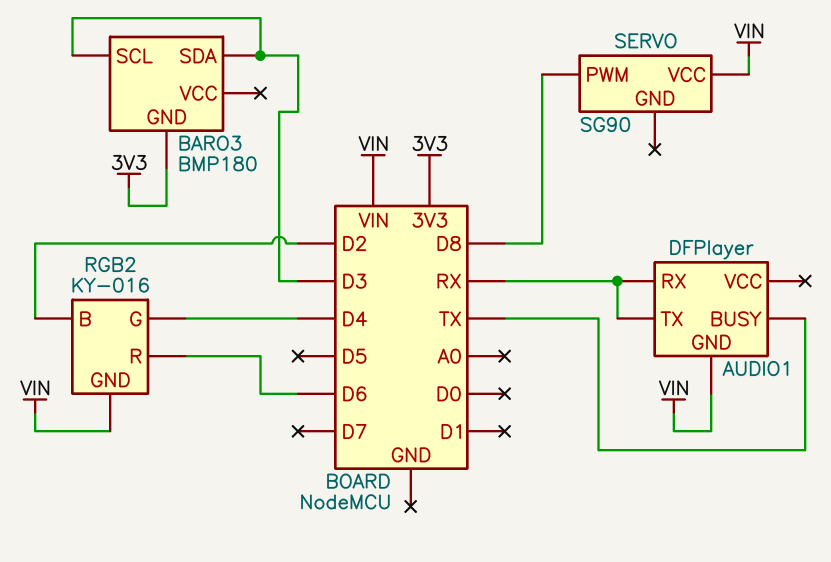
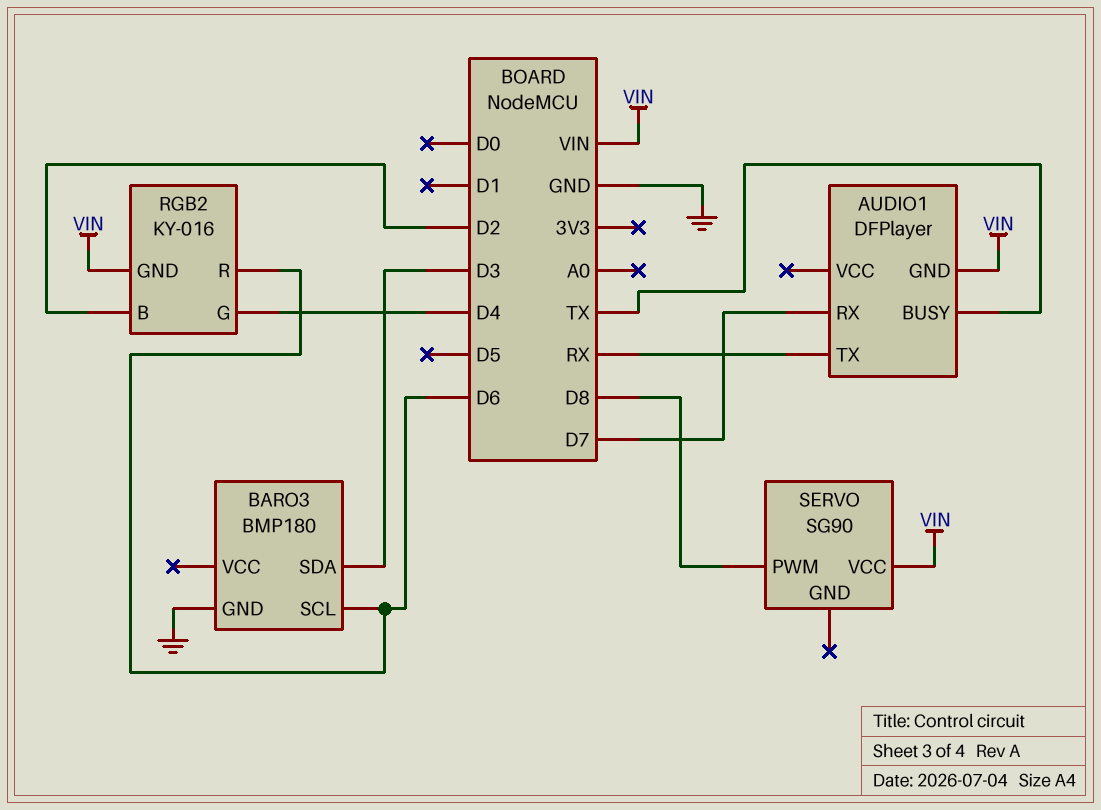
AUDIO1 pin RX: RX -> D7
BARO3 pin GND: 3V3 -> GND
BARO3 pin SCL: D3 -> D6

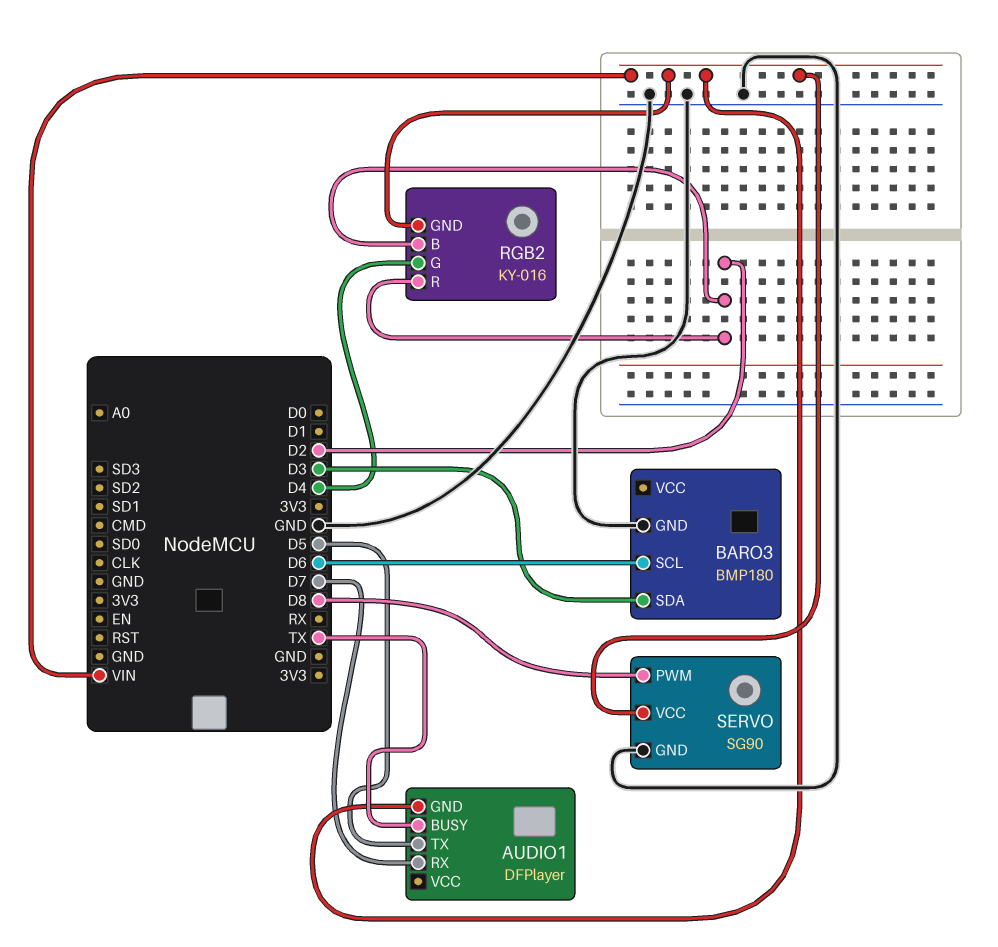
AUDIO1 pin TX: RX -> D5
RGB2 pin R: D6 -> D2
SERVO pin GND: none -> GND

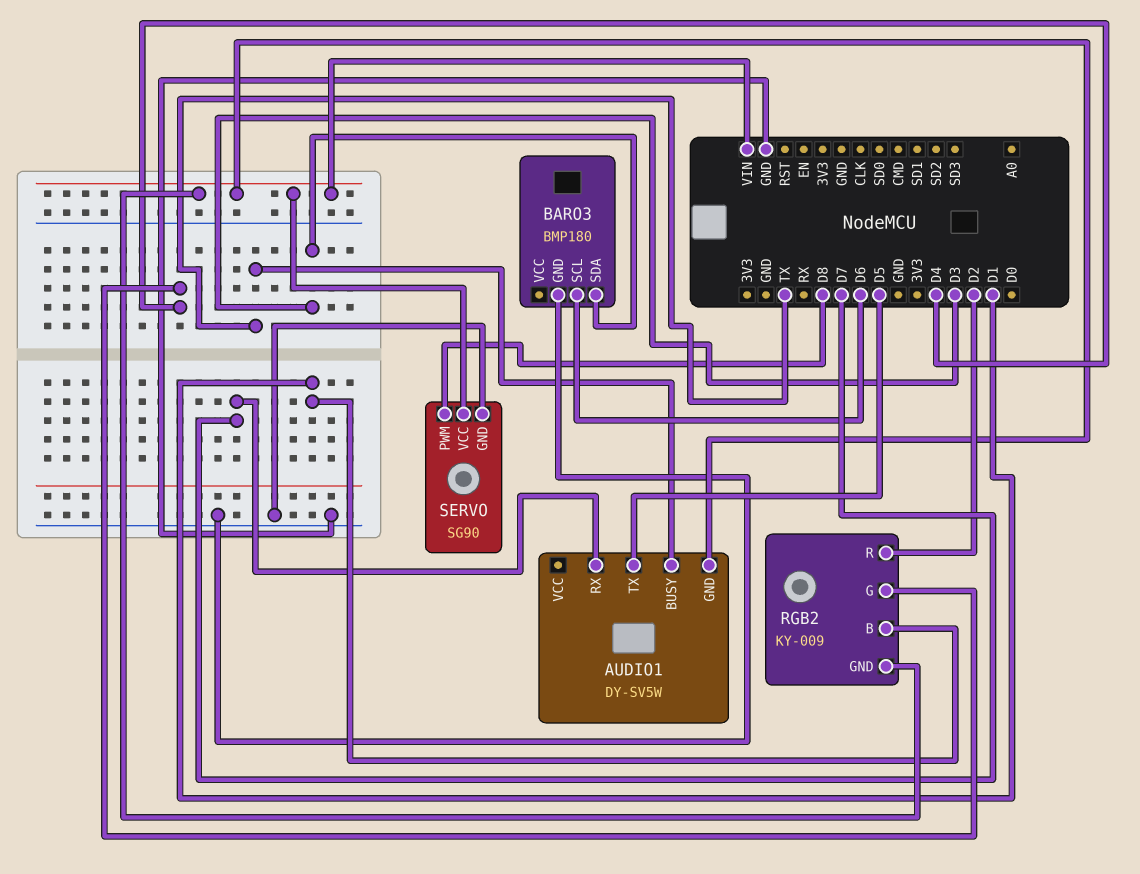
AUDIO1: DFPlayer -> DY-SV5W
RGB2: KY-016 -> KY-009
RGB2 pin B: D2 -> D1

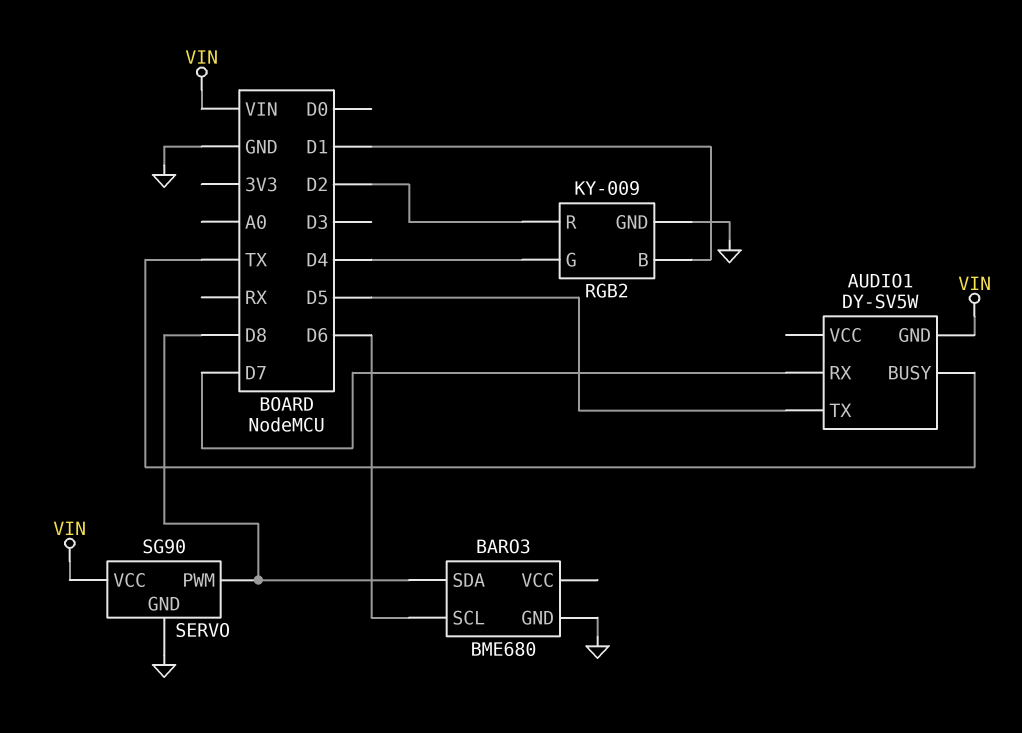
BARO3: BMP180 -> BME680
BARO3 pin SDA: D3 -> D8
RGB2 pin GND: VIN -> GND

